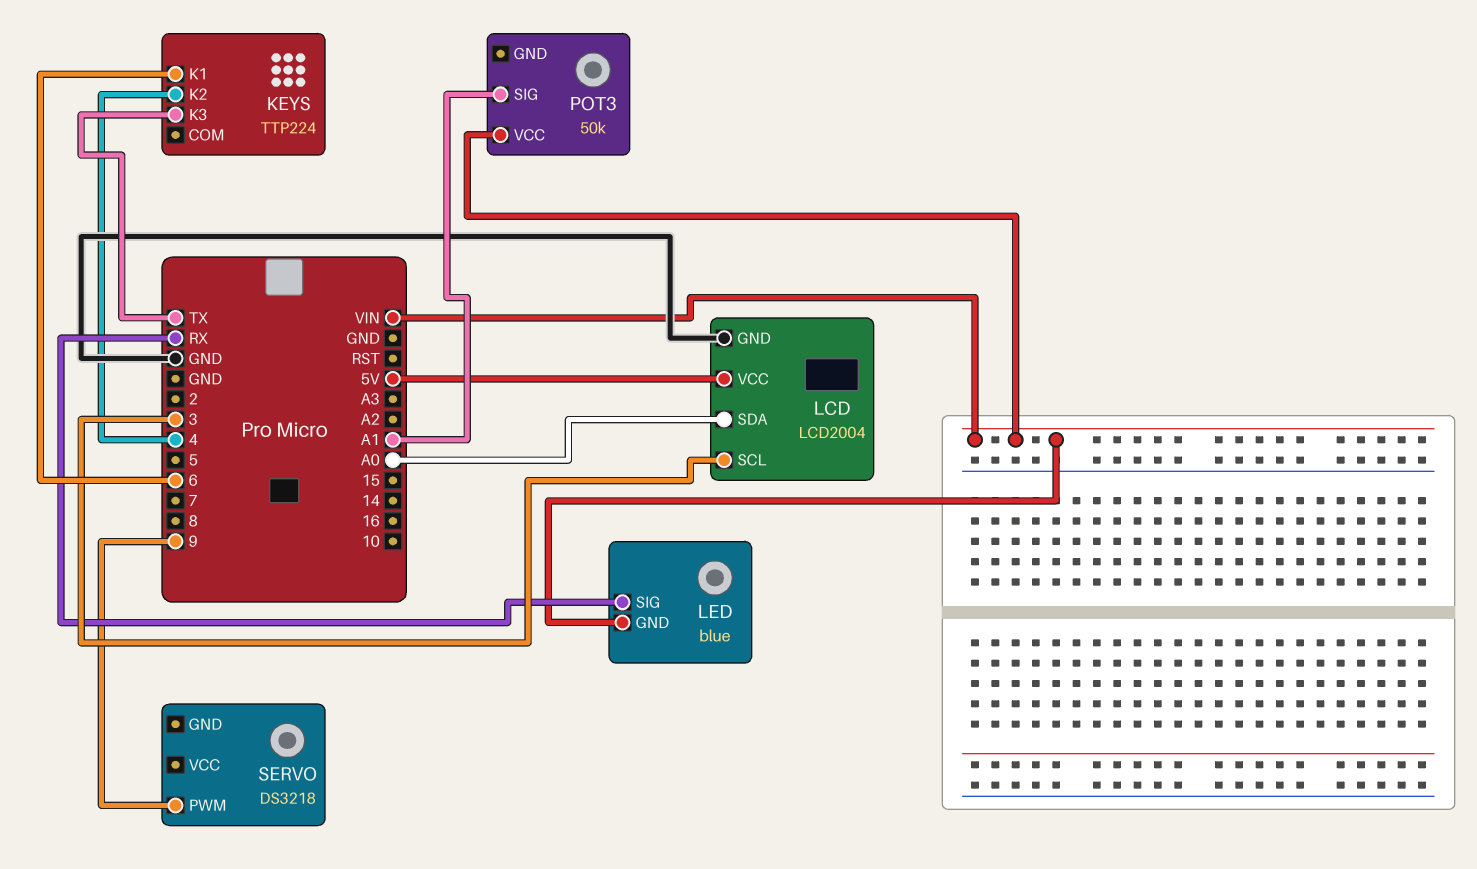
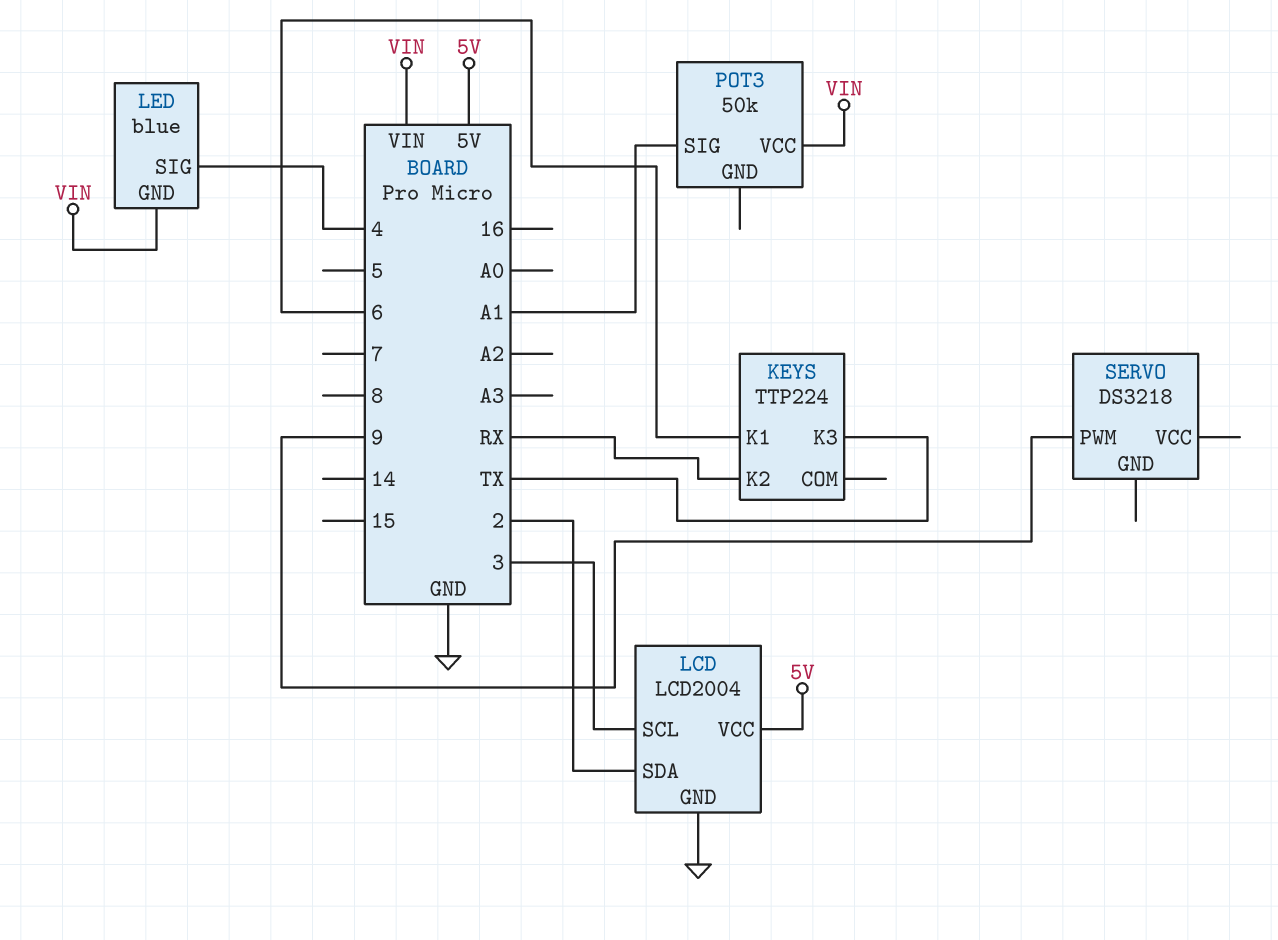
KEYS pin K2: 4 -> RX
LCD pin SDA: A0 -> 2
LED pin SIG: RX -> 4

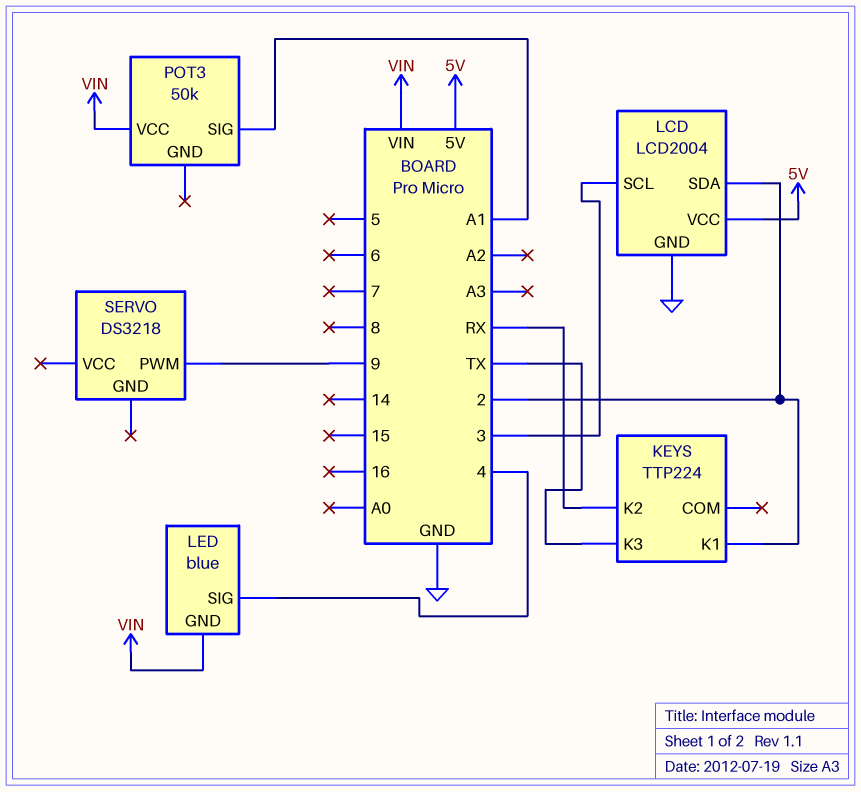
KEYS pin K1: 6 -> 2

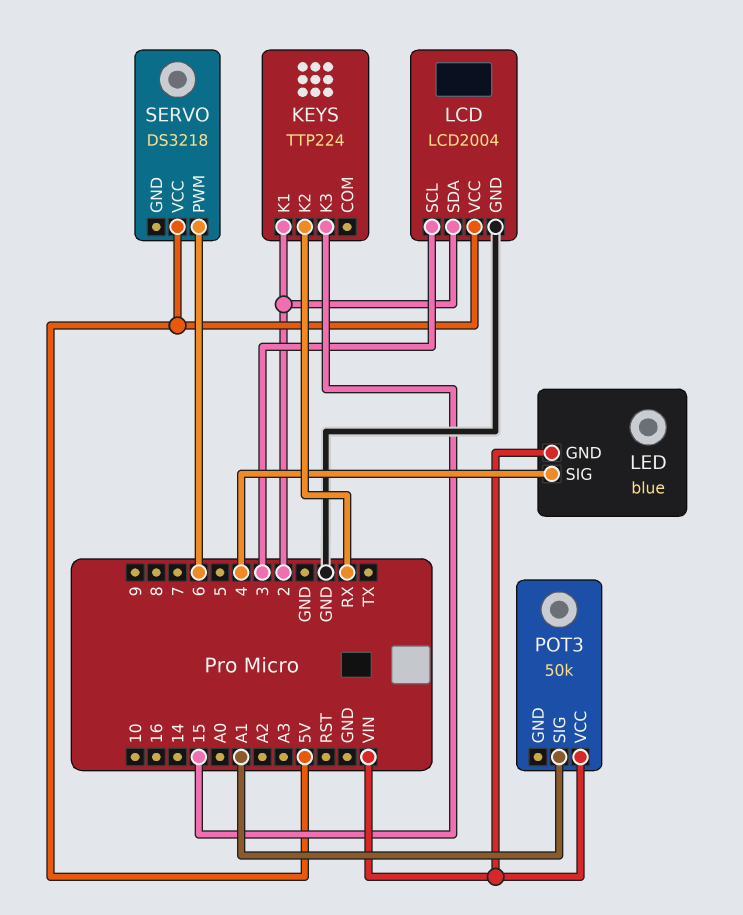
KEYS pin K3: TX -> 15
SERVO pin PWM: 9 -> 6
SERVO pin VCC: none -> 5V

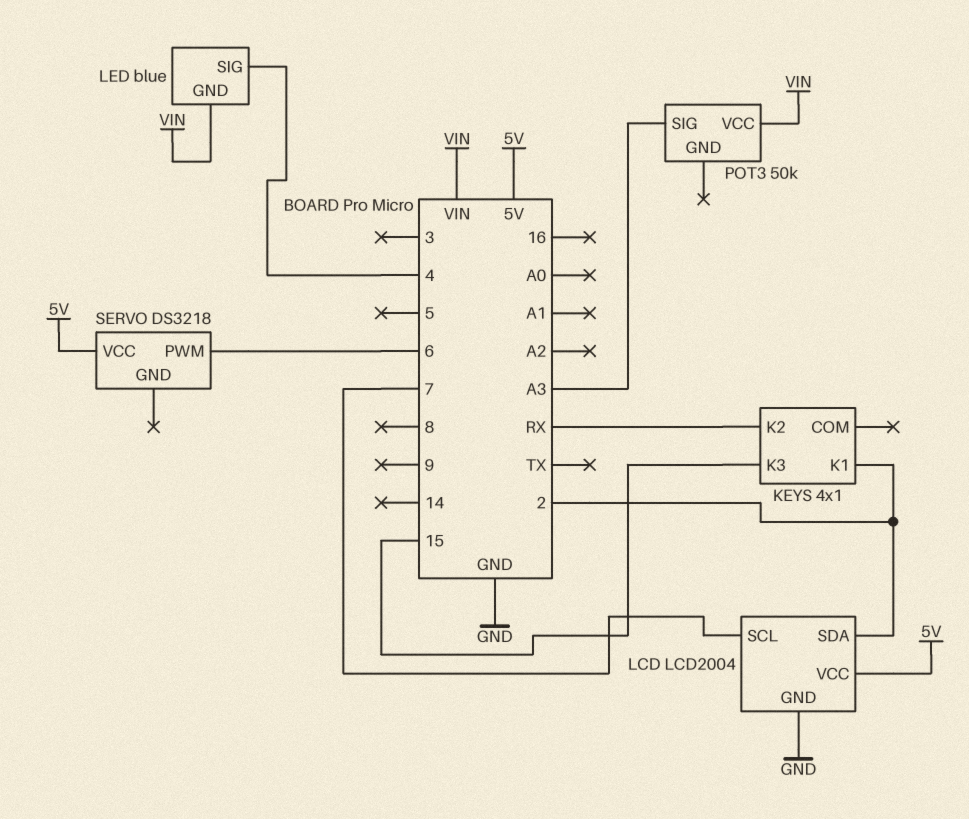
KEYS: TTP224 -> 4x1
LCD pin SCL: 3 -> 7
POT3 pin SIG: A1 -> A3

